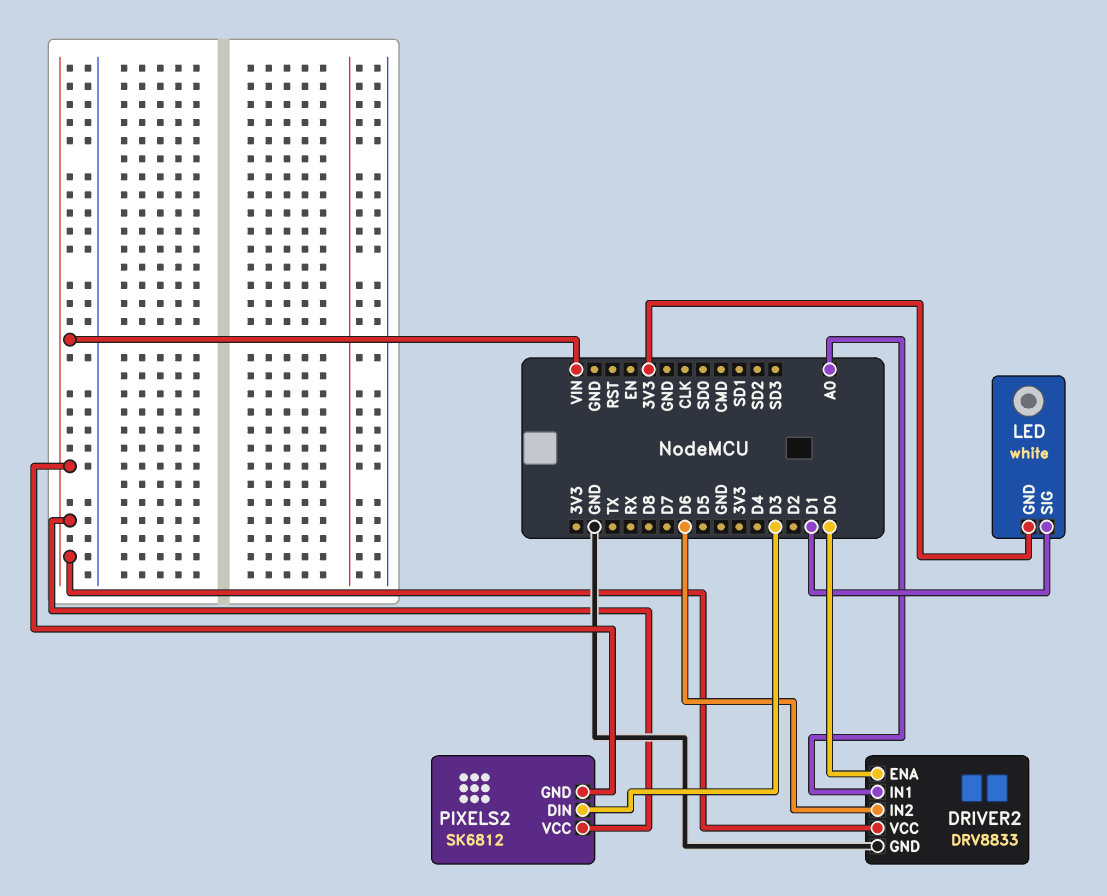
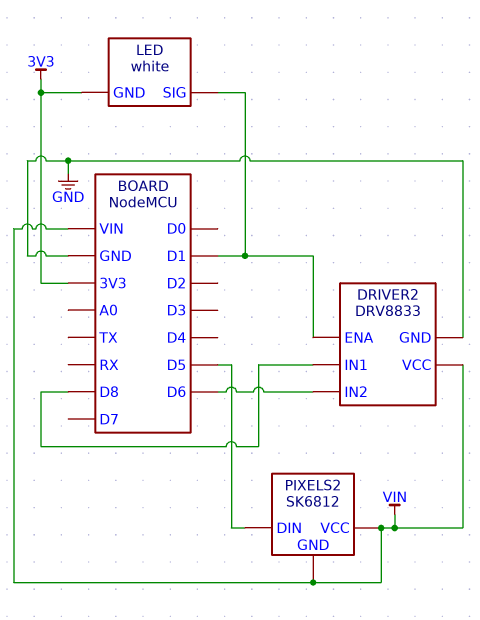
DRIVER2 pin ENA: D0 -> D1
DRIVER2 pin IN1: A0 -> D8
PIXELS2 pin DIN: D3 -> D5

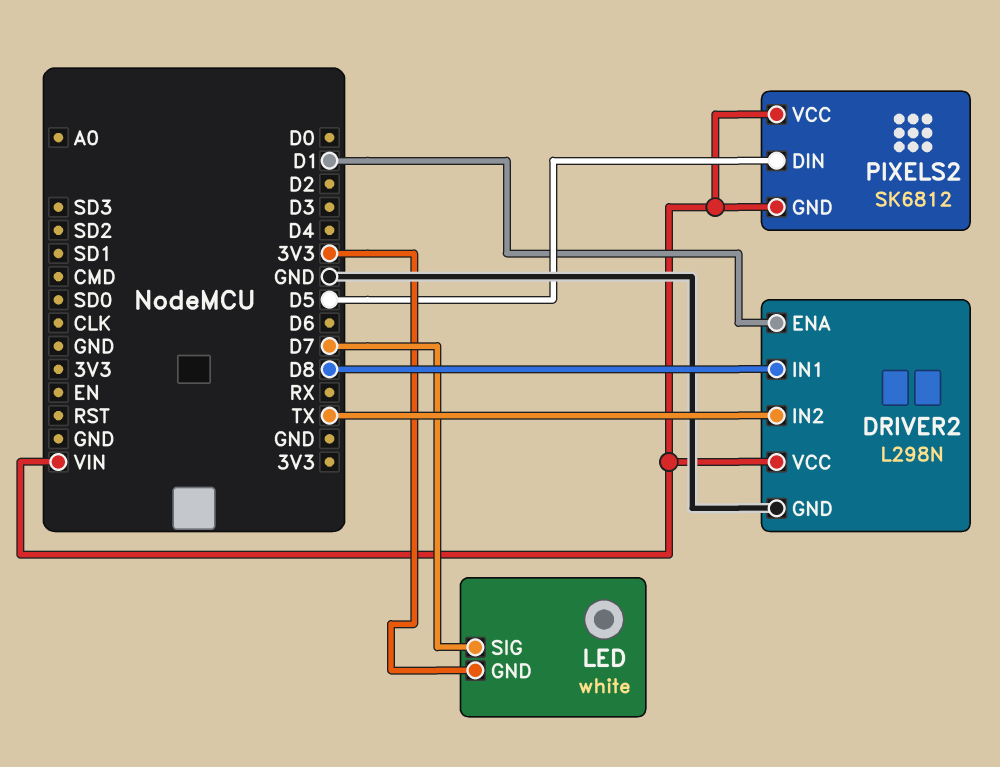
DRIVER2: DRV8833 -> L298N
DRIVER2 pin IN2: D6 -> TX
LED pin SIG: D1 -> D7

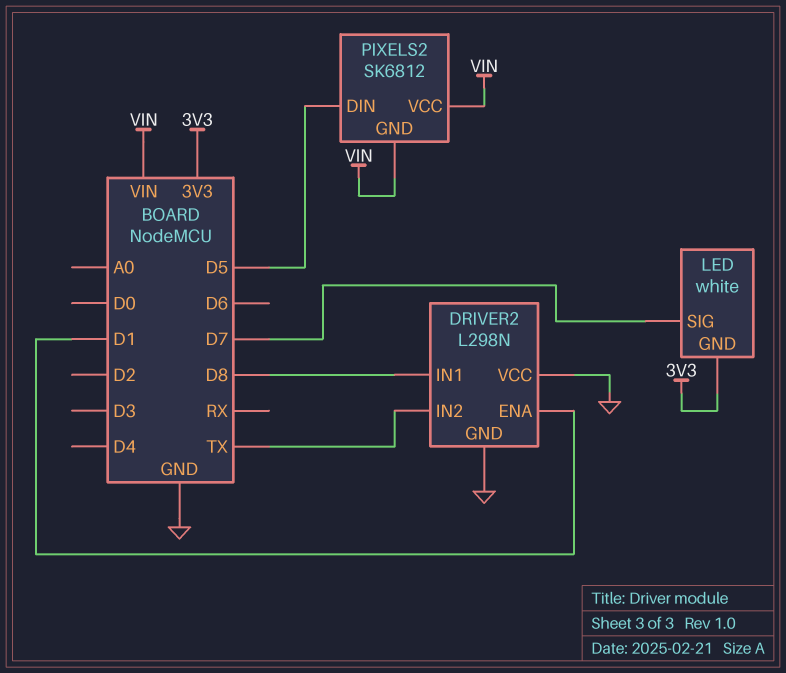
DRIVER2 pin VCC: VIN -> GND

